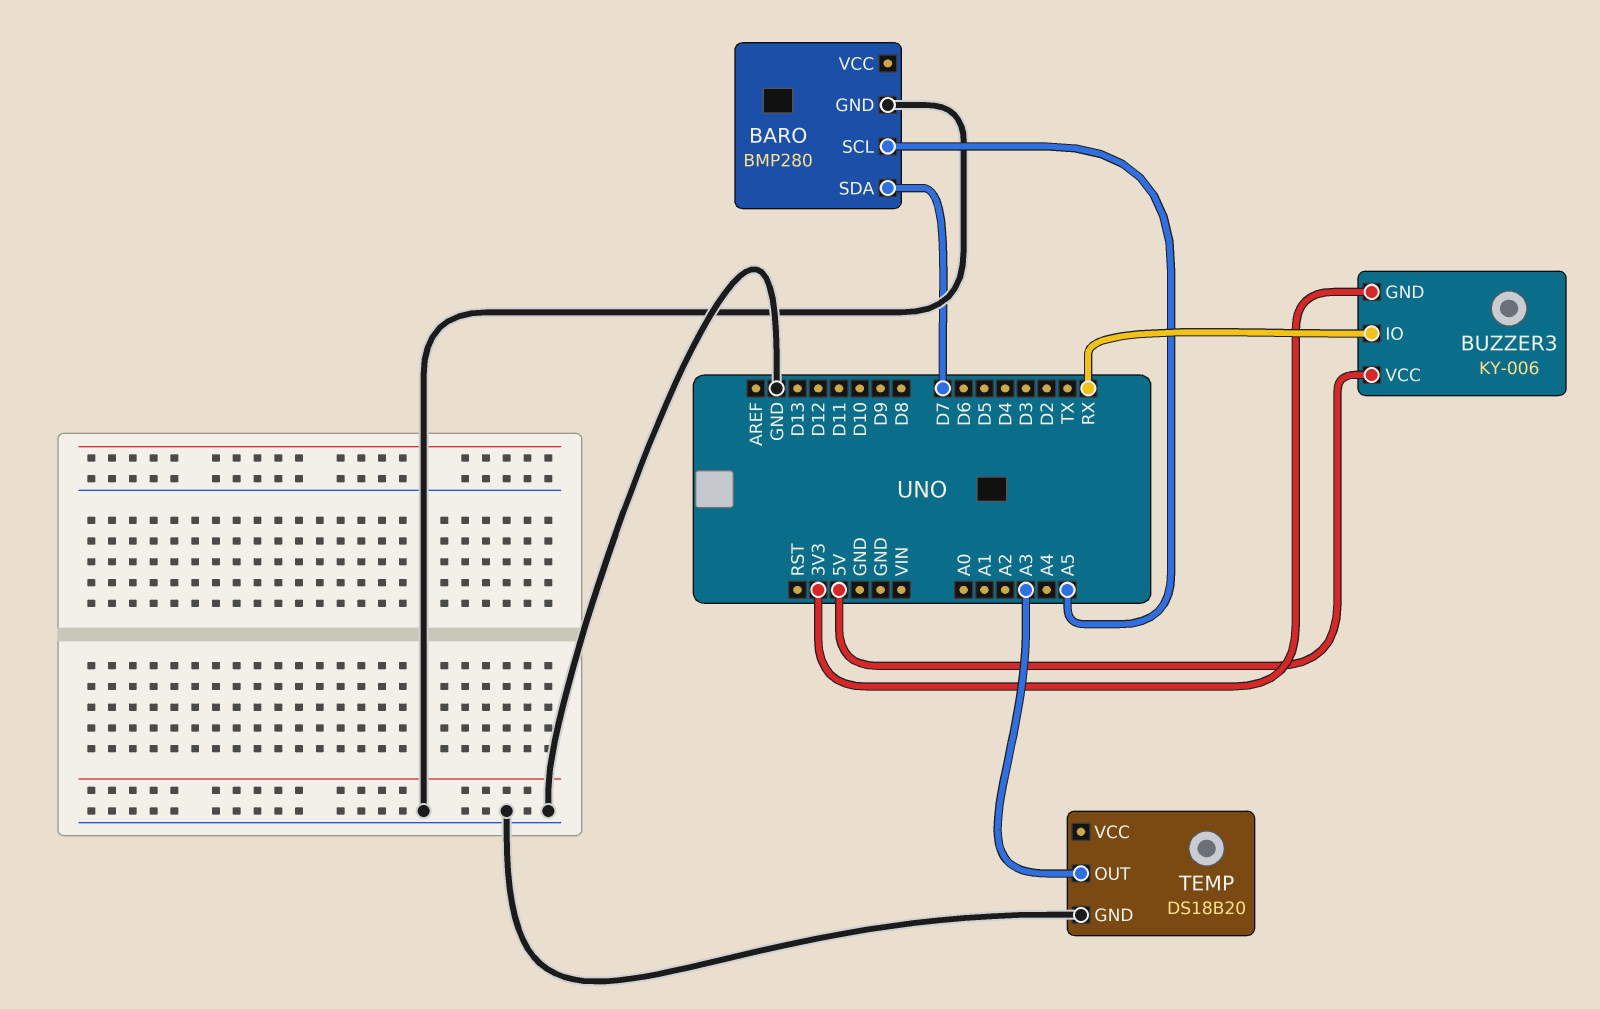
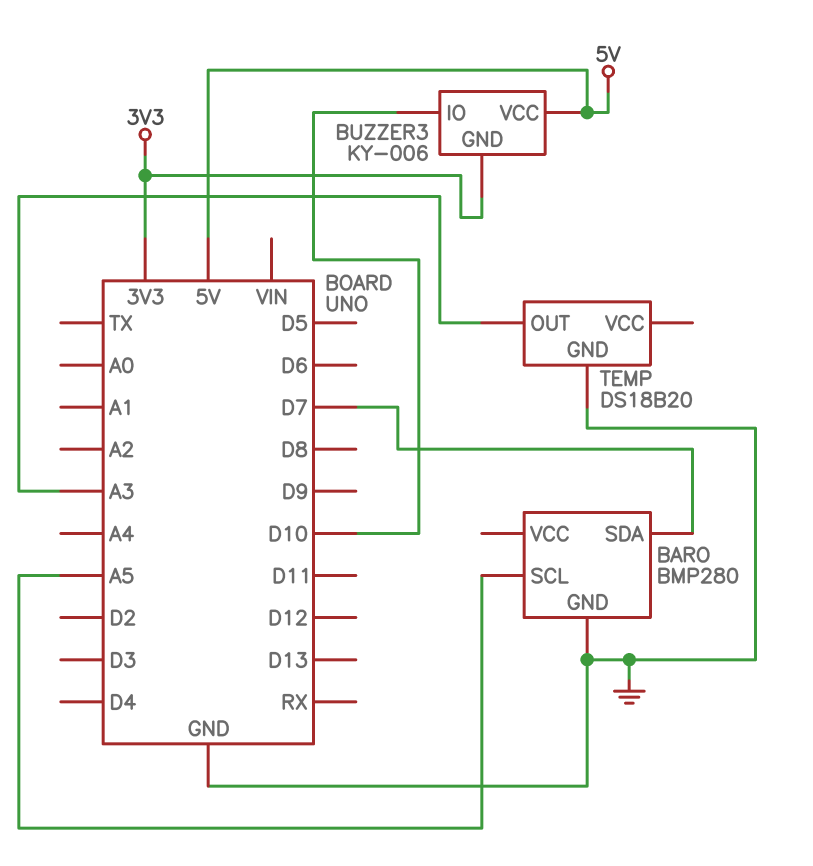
BUZZER3 pin IO: RX -> D10

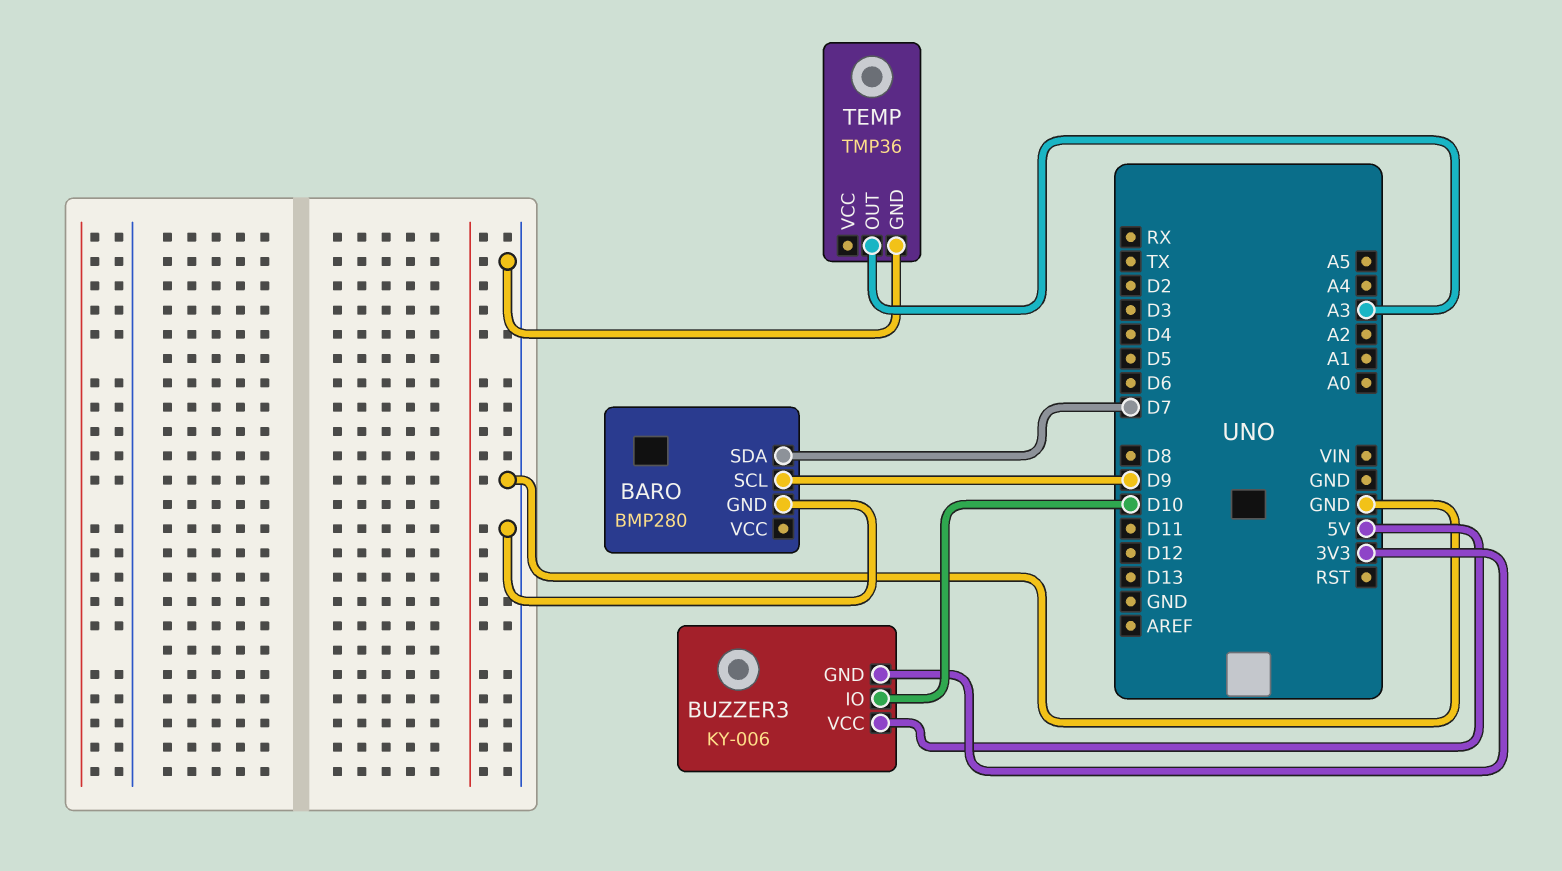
BARO pin SCL: A5 -> D9
TEMP: DS18B20 -> TMP36

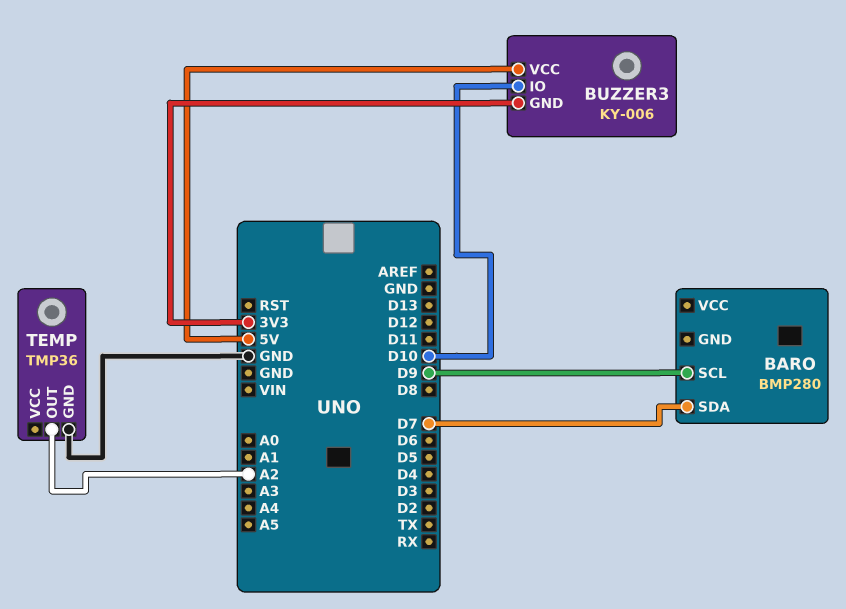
BARO pin GND: GND -> none
TEMP pin OUT: A3 -> A2

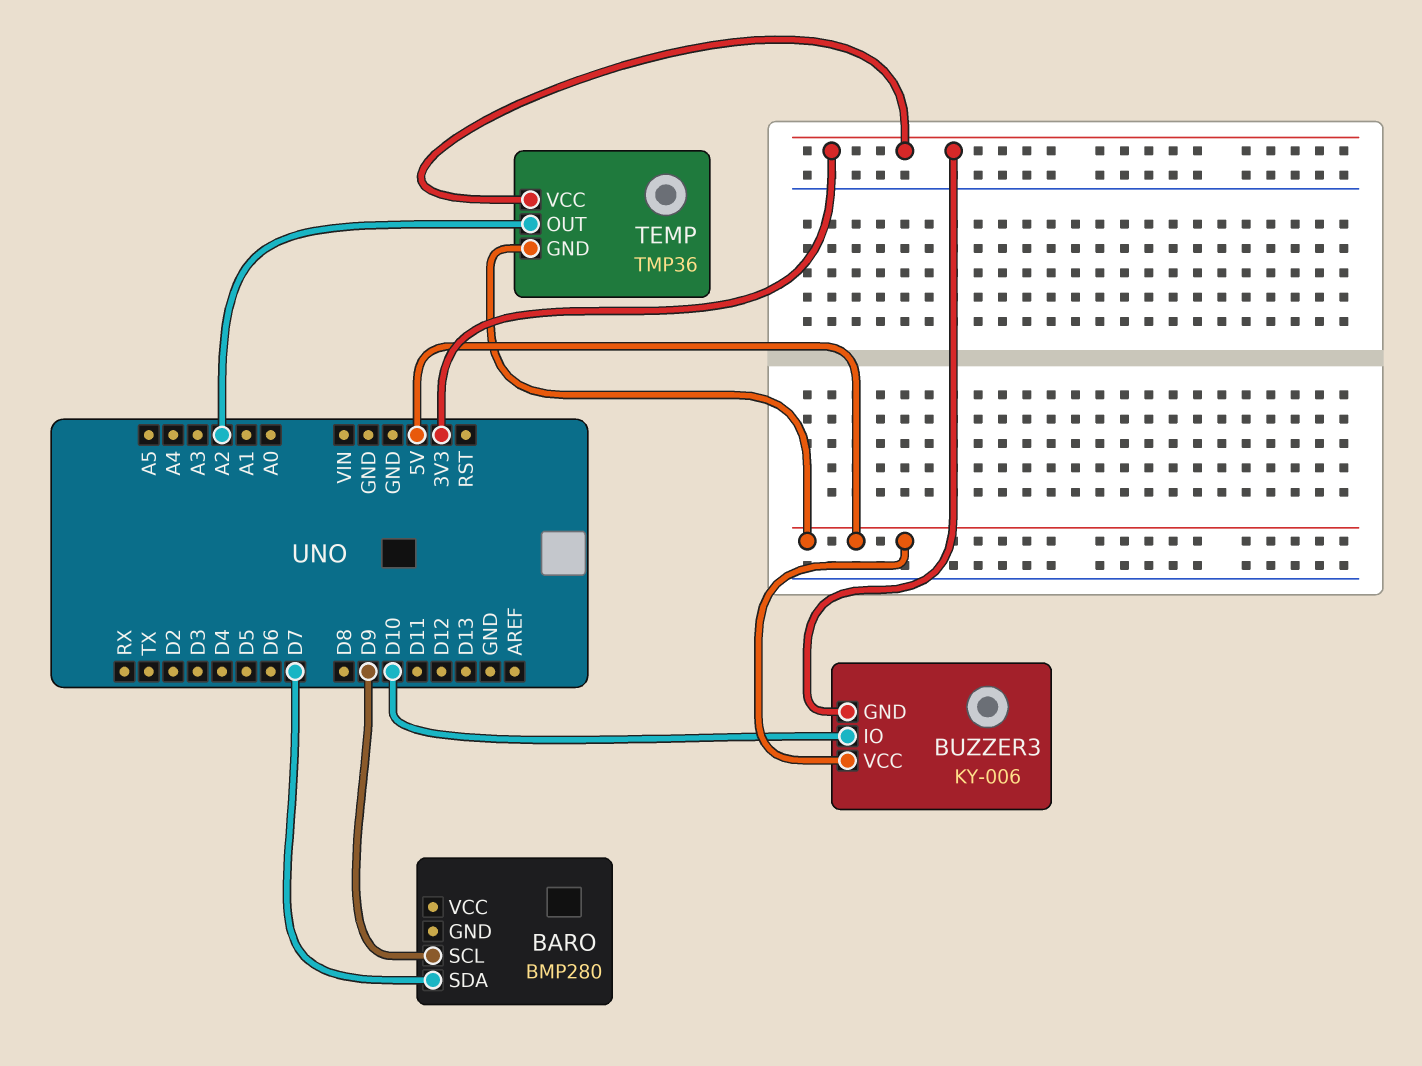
TEMP pin GND: GND -> 5V
TEMP pin VCC: none -> 3V3

